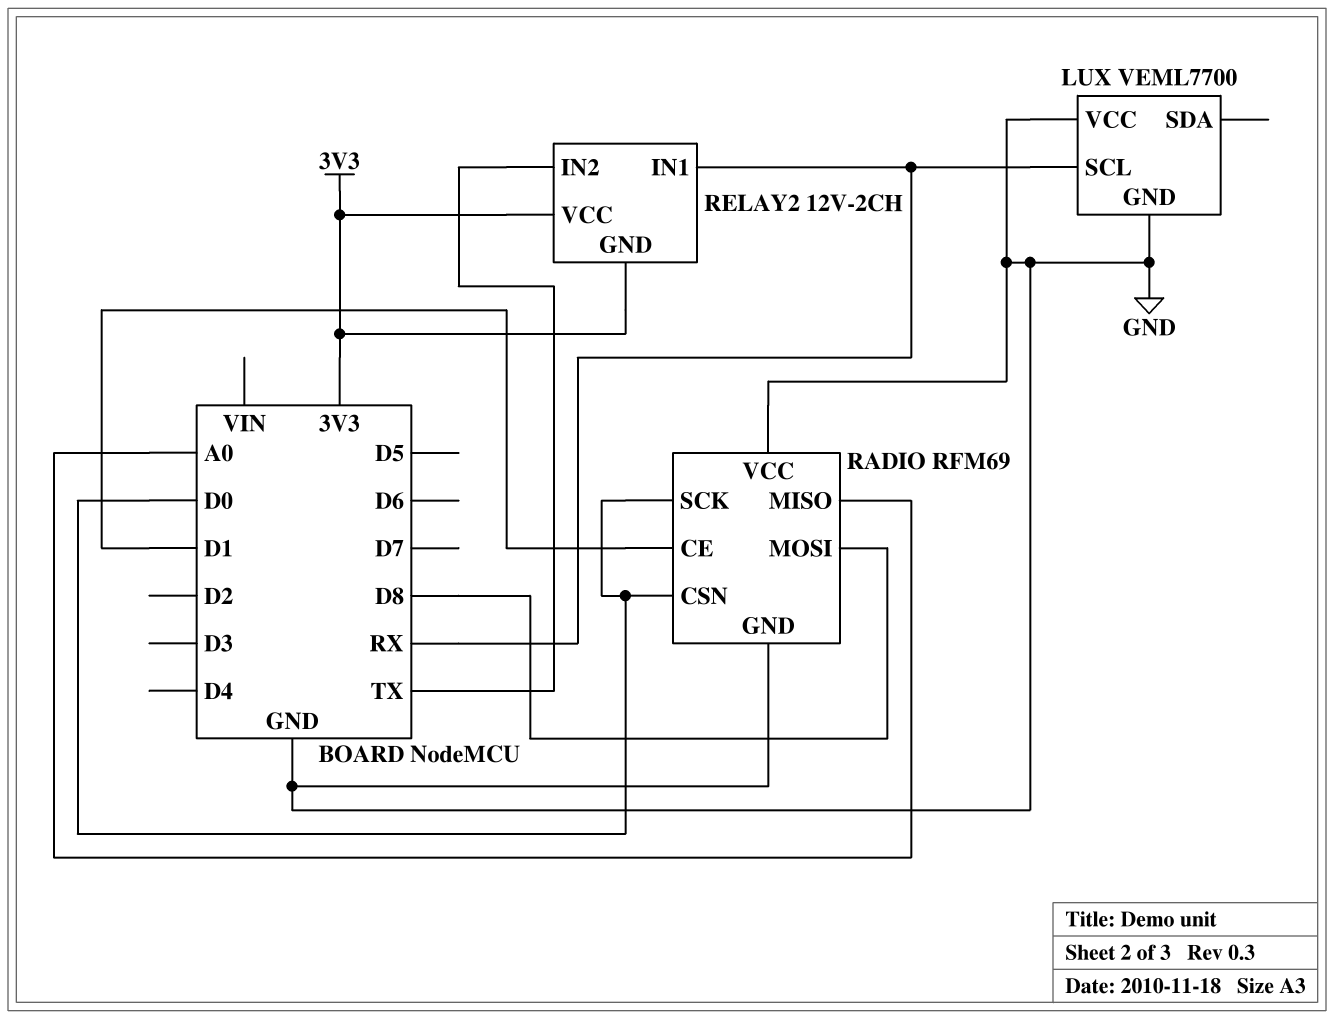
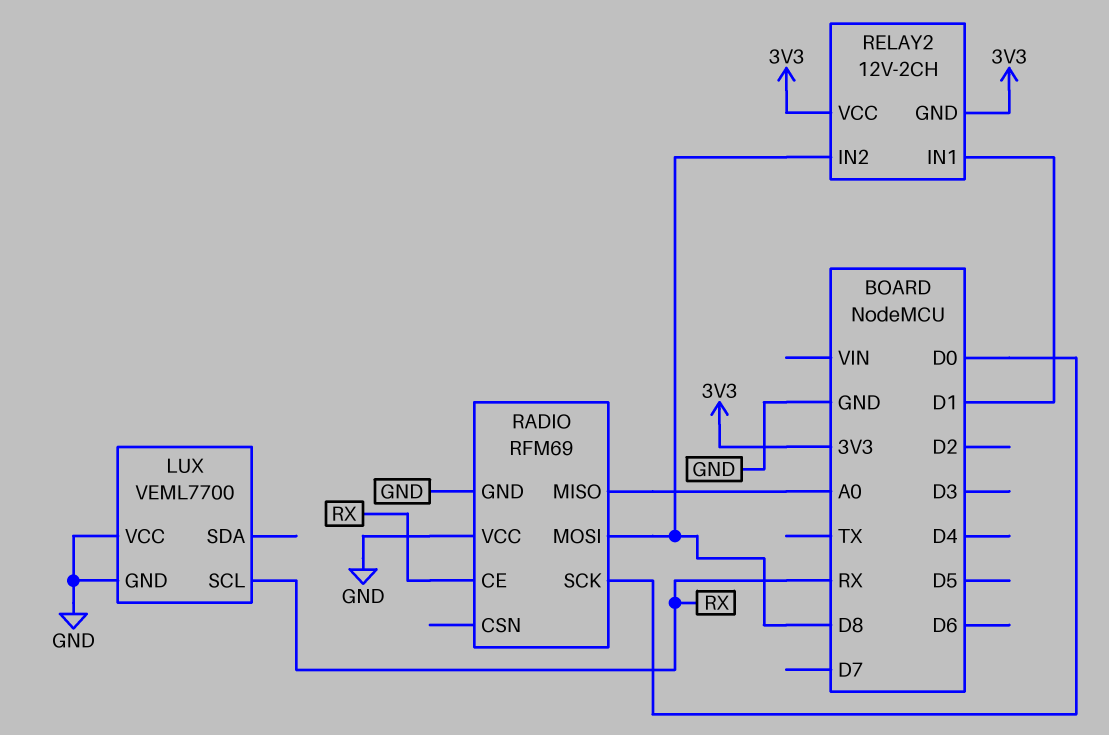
RADIO pin CE: D1 -> RX
RADIO pin CSN: D0 -> none
RELAY2 pin IN1: RX -> D1
RELAY2 pin IN2: TX -> D8

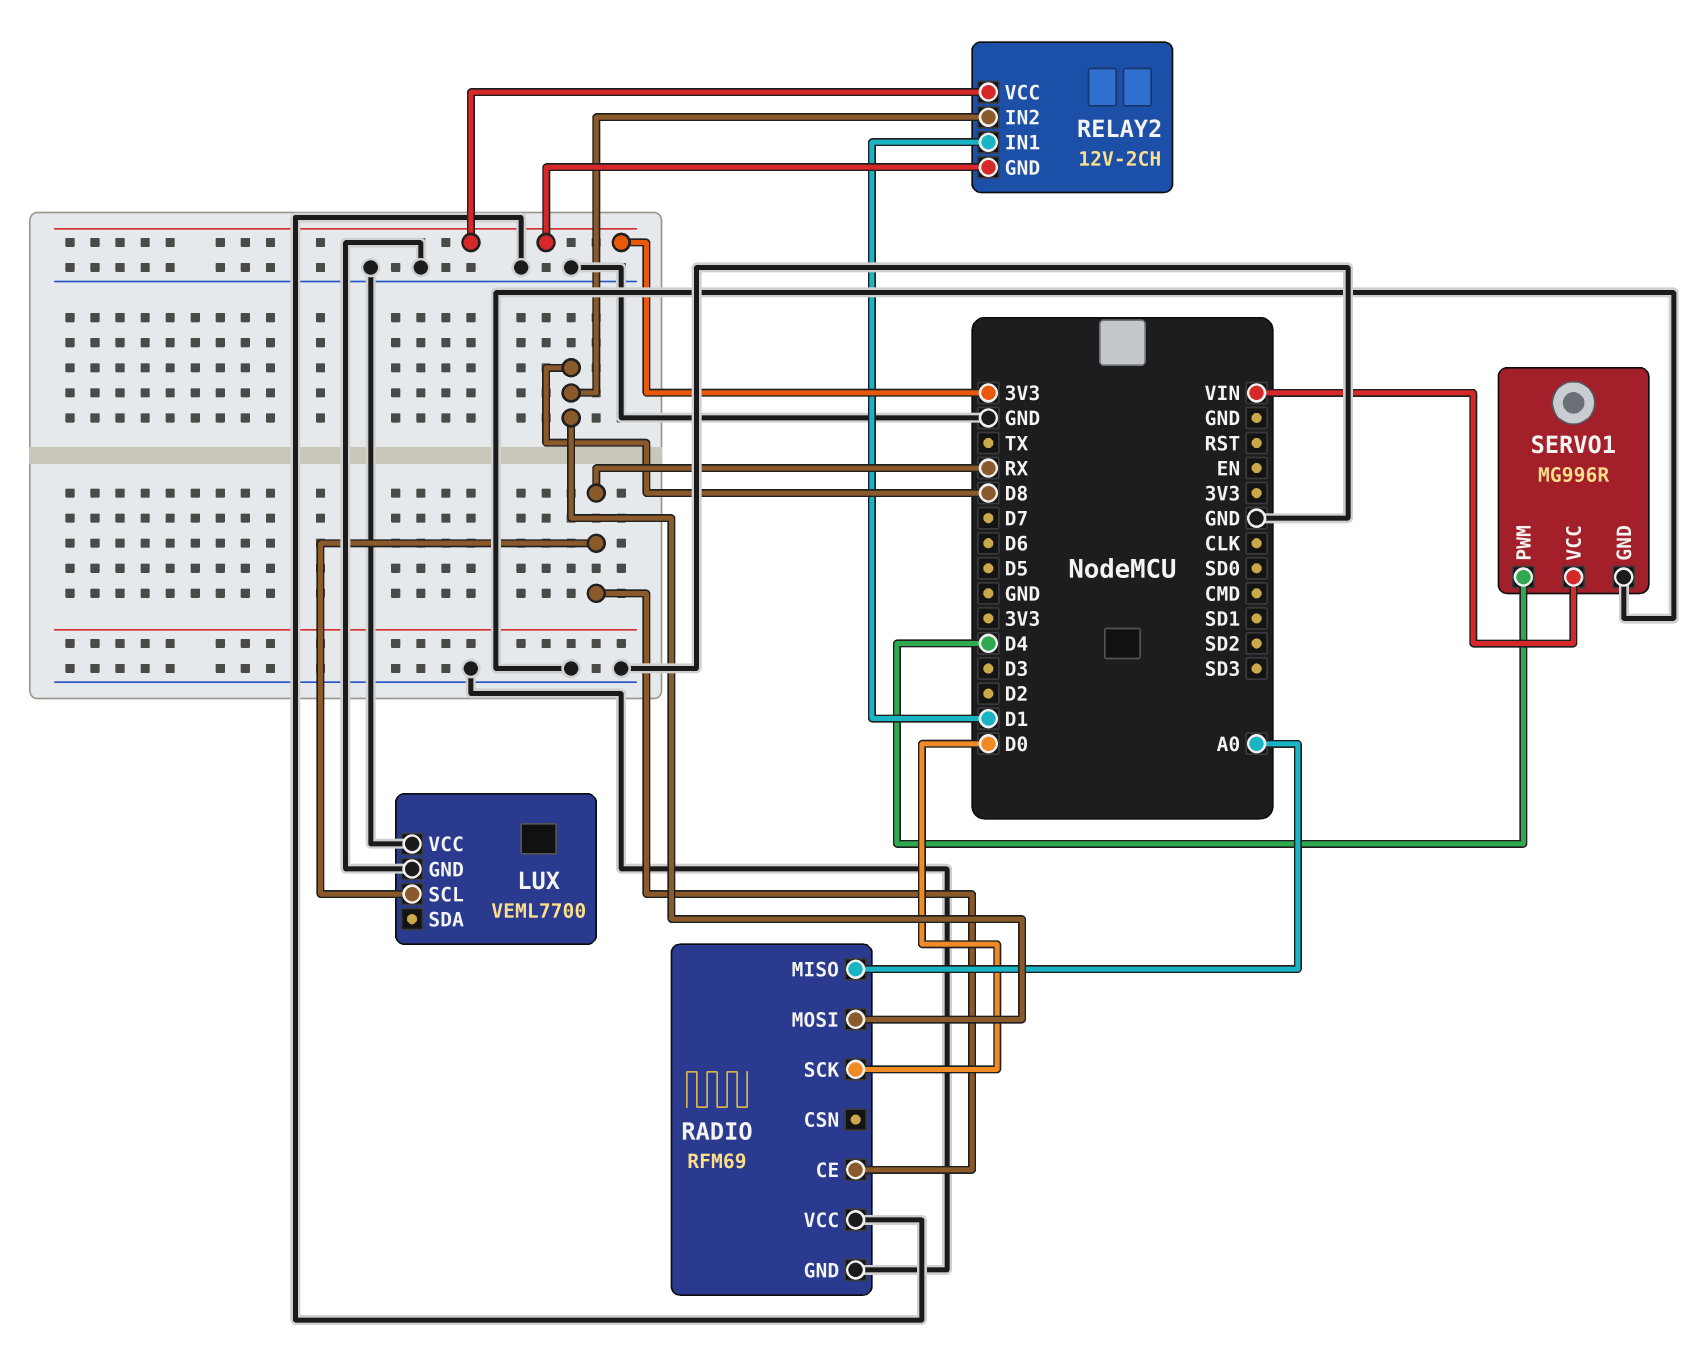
SERVO1: none -> MG996R
SERVO1 pin GND: none -> GND
SERVO1 pin PWM: none -> D4
SERVO1 pin VCC: none -> VIN

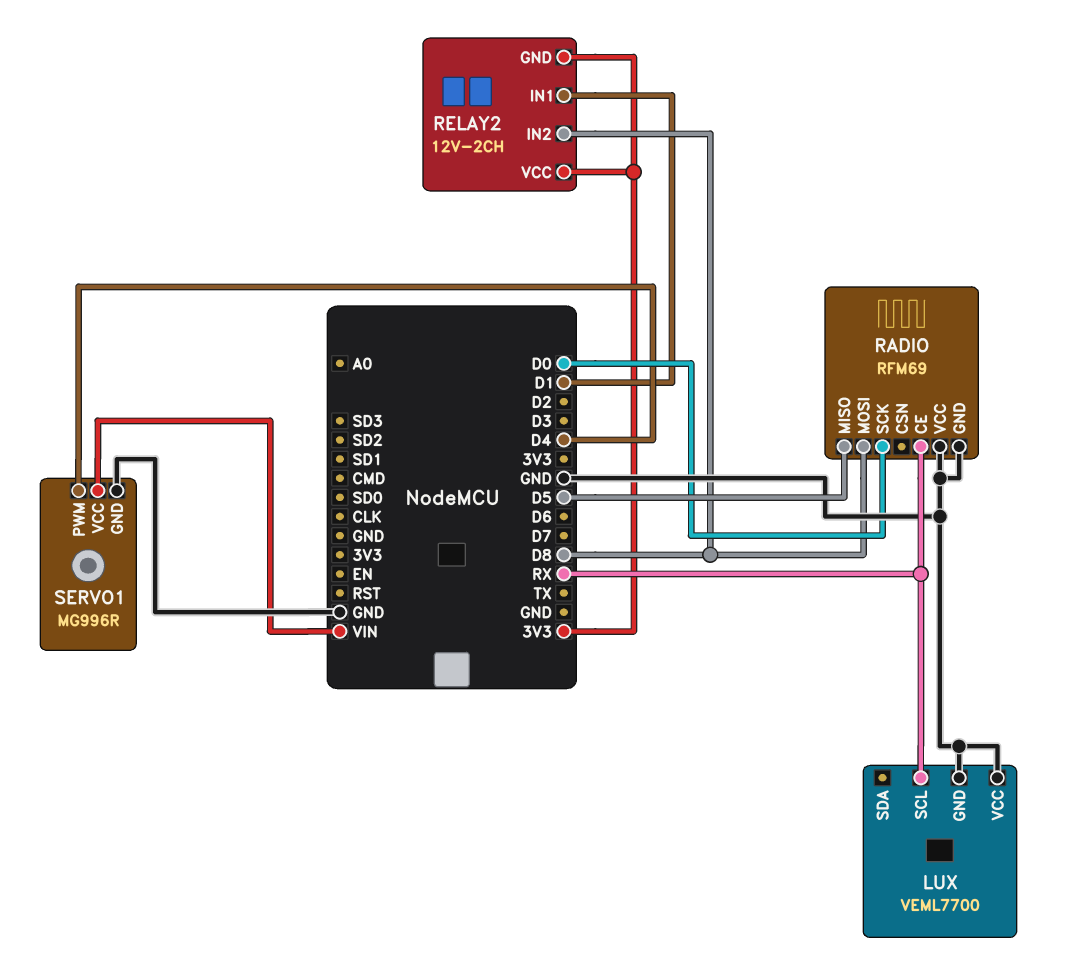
RADIO pin MISO: A0 -> D5

